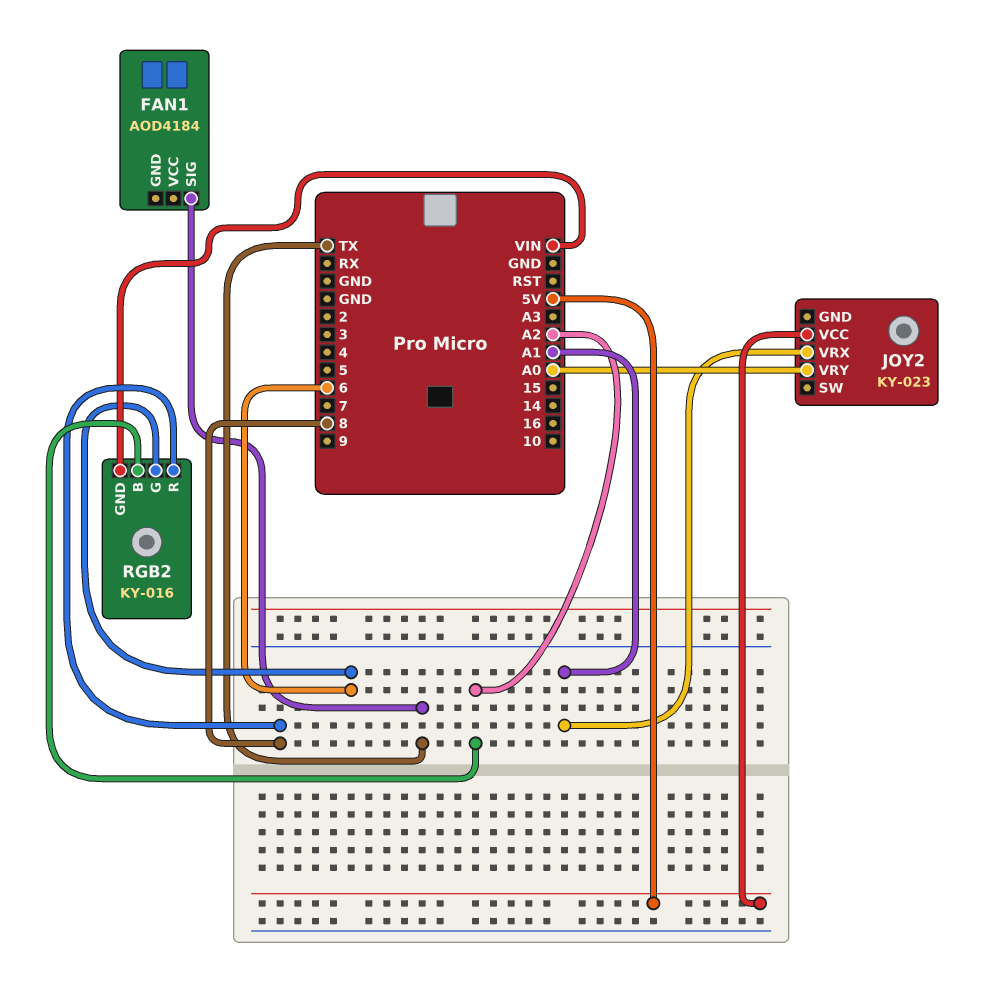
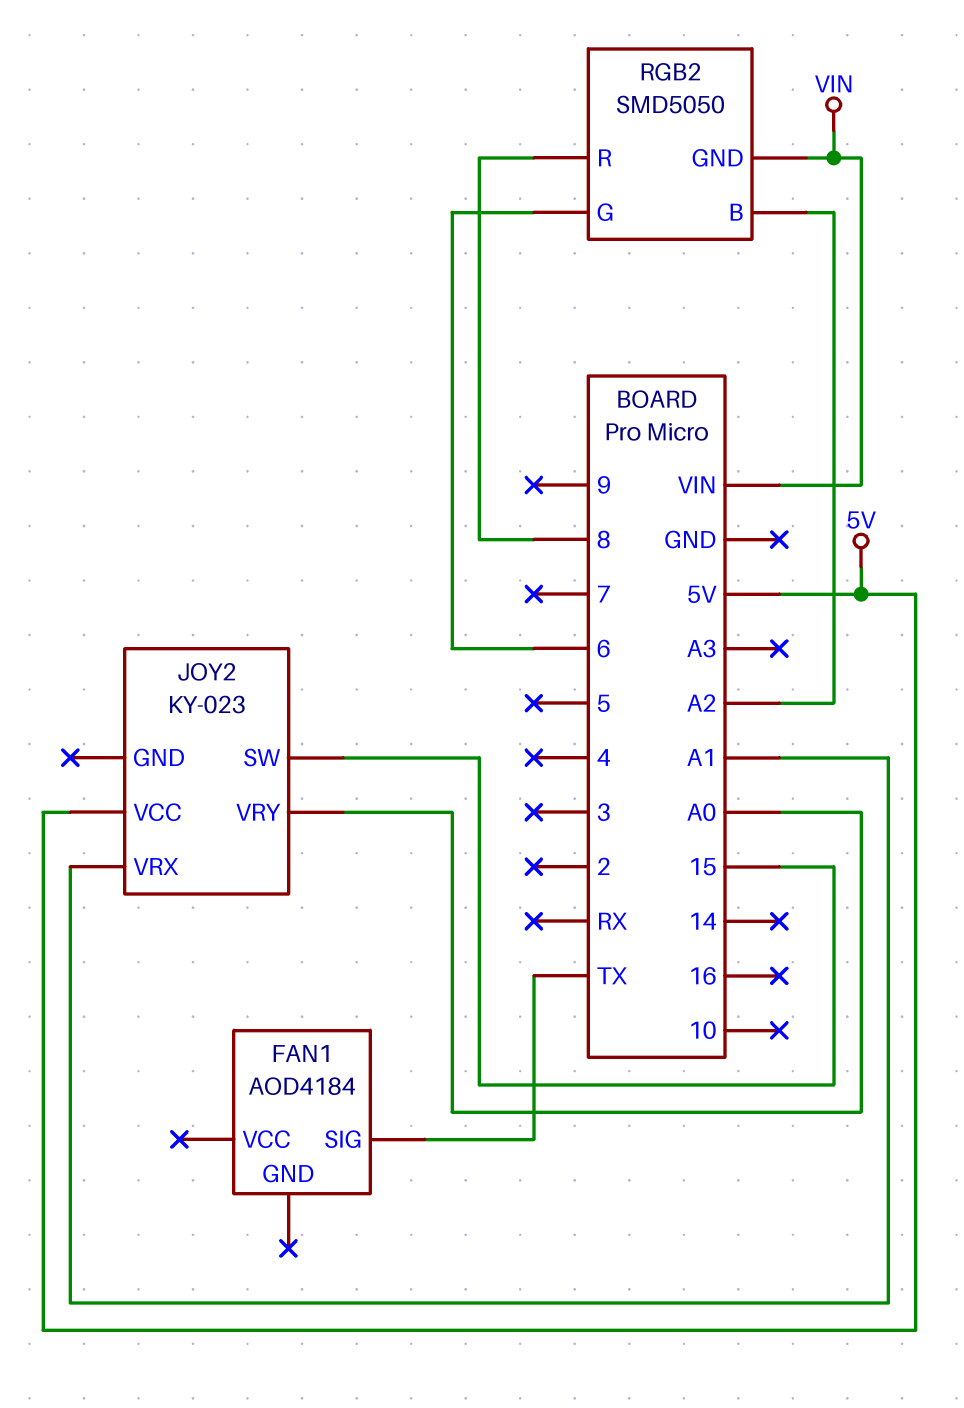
JOY2 pin SW: none -> 15
RGB2: KY-016 -> SMD5050

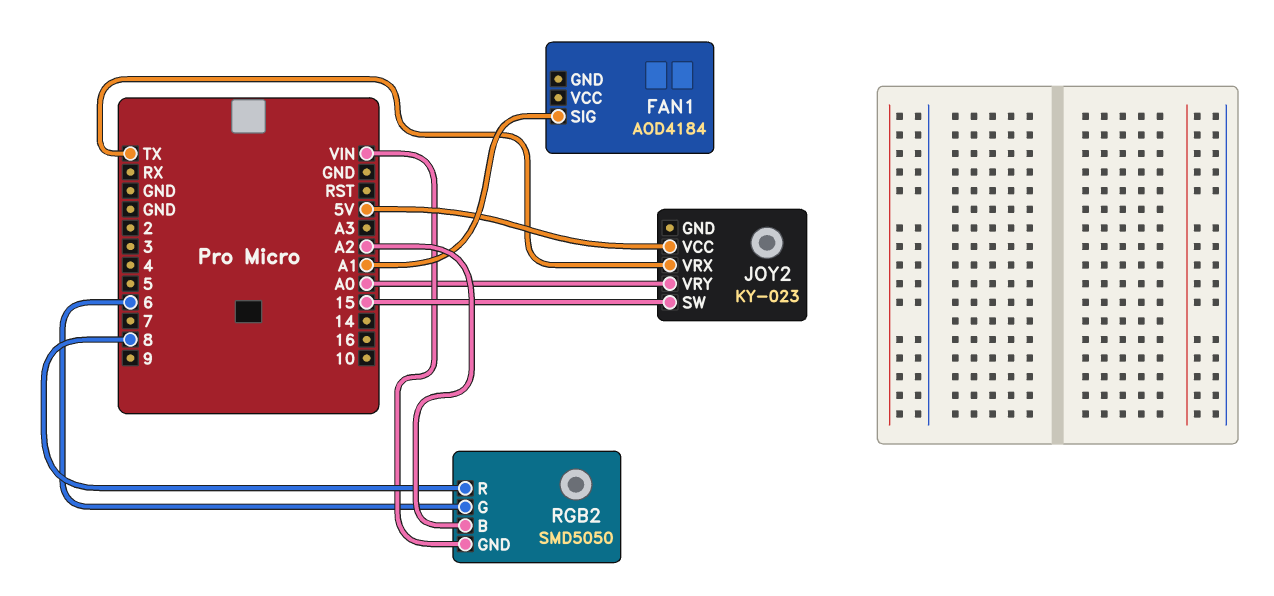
FAN1 pin SIG: TX -> A1
JOY2 pin VRX: A1 -> TX

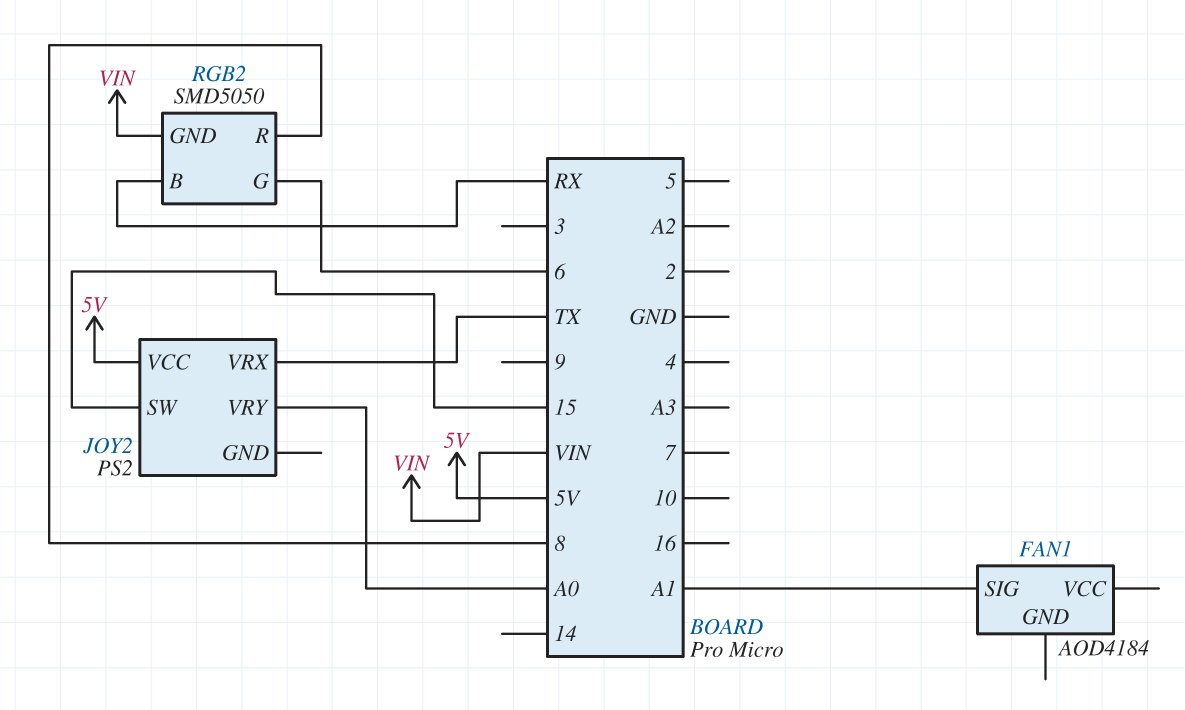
JOY2: KY-023 -> PS2
RGB2 pin B: A2 -> RX

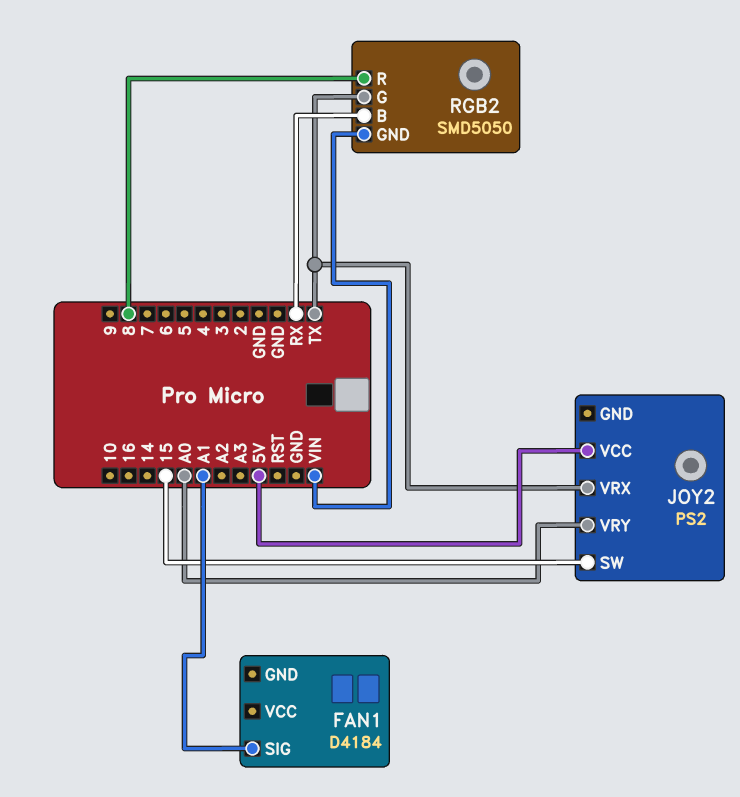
FAN1: AOD4184 -> D4184
RGB2 pin G: 6 -> TX

